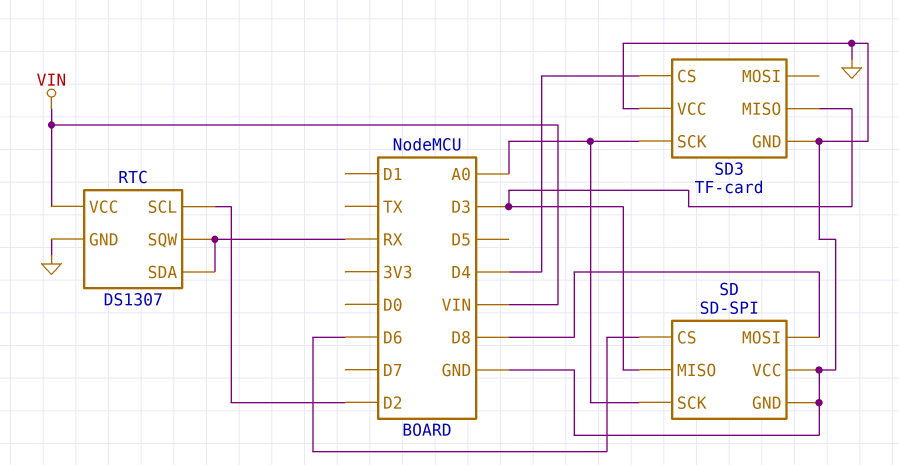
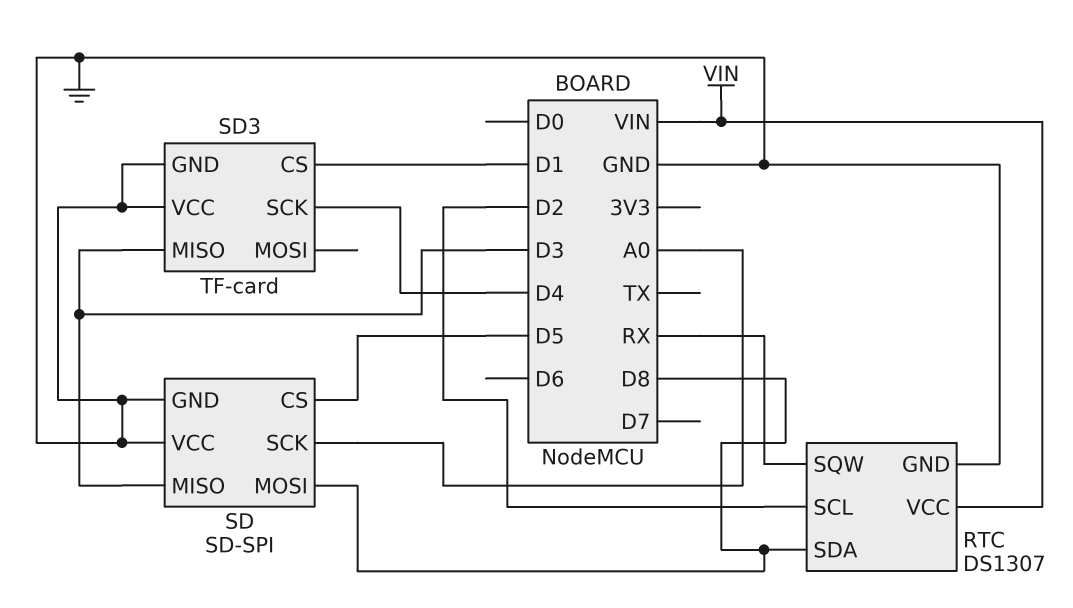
RTC pin SDA: RX -> D8
SD pin CS: D6 -> D5
SD3 pin CS: D4 -> D1
SD3 pin SCK: A0 -> D4

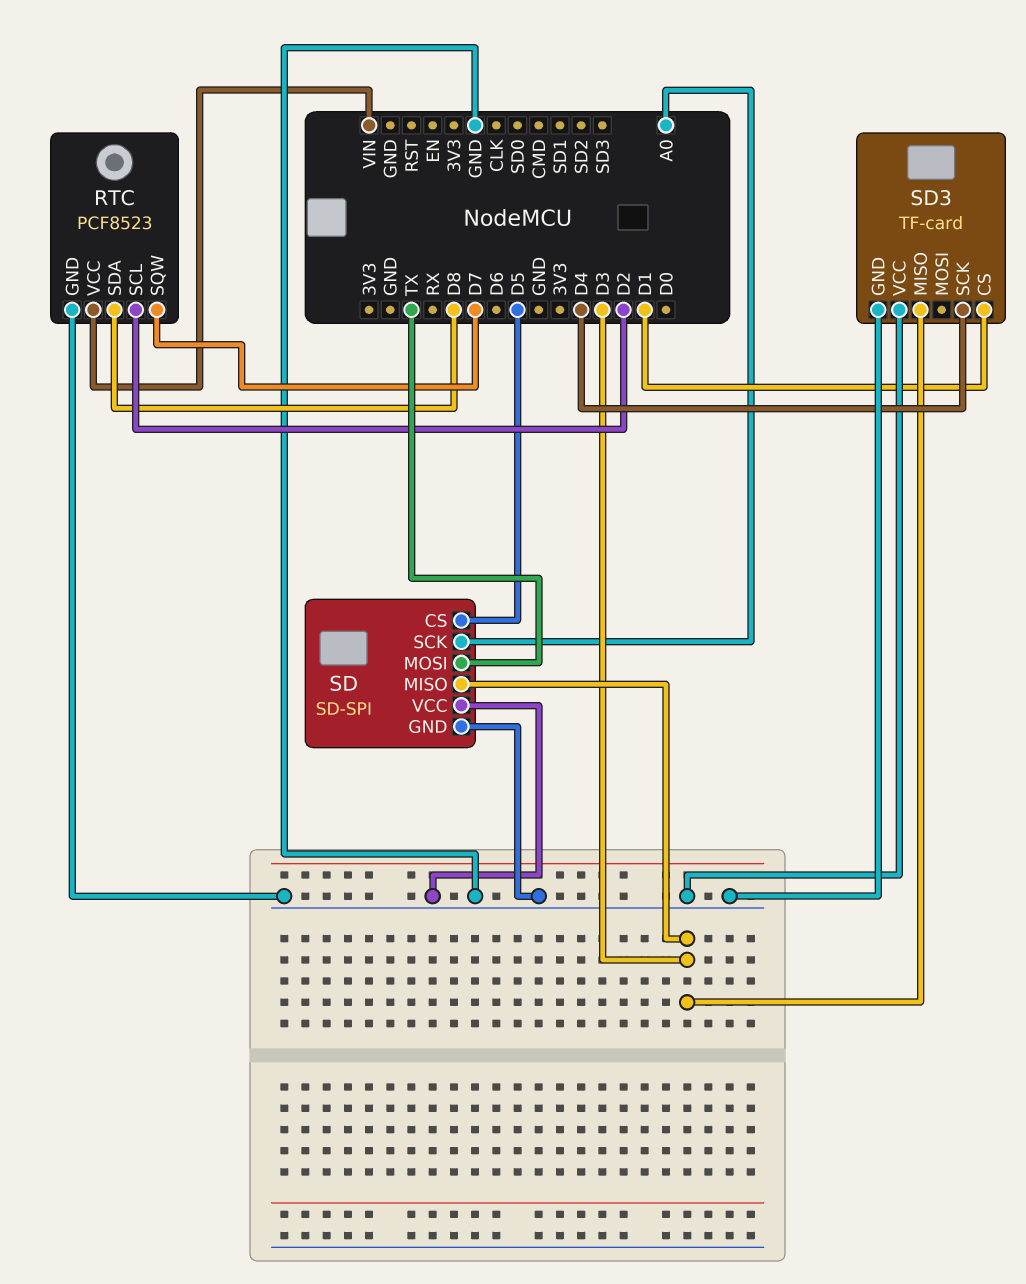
RTC: DS1307 -> PCF8523
RTC pin SQW: RX -> D7
SD pin MOSI: D8 -> TX

